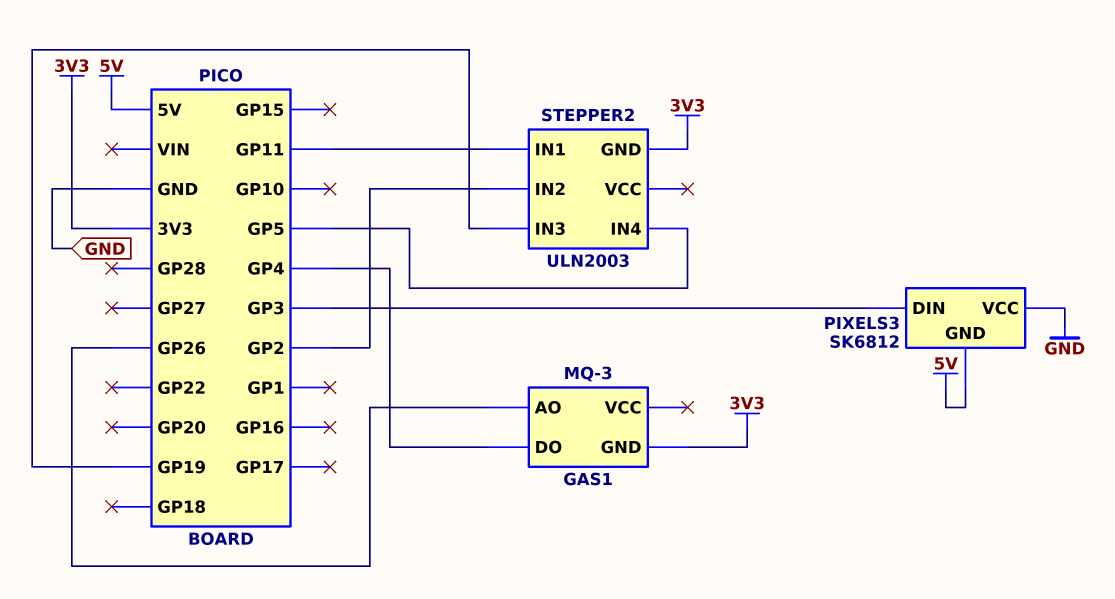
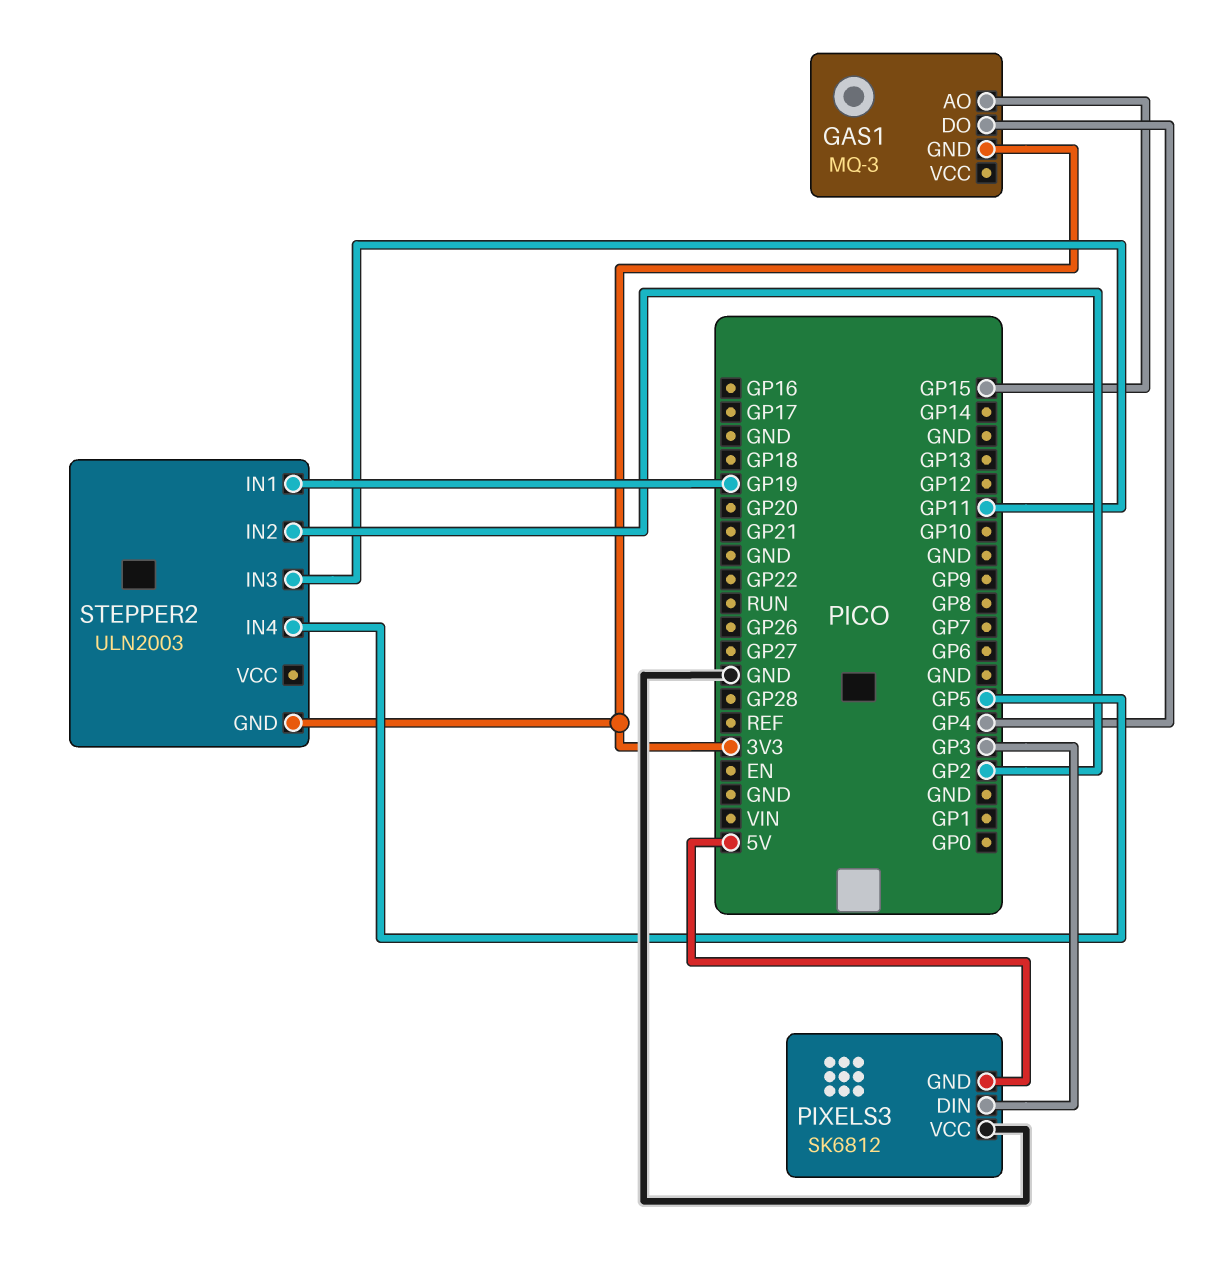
GAS1 pin AO: GP26 -> GP15
STEPPER2 pin IN1: GP11 -> GP19
STEPPER2 pin IN3: GP19 -> GP11

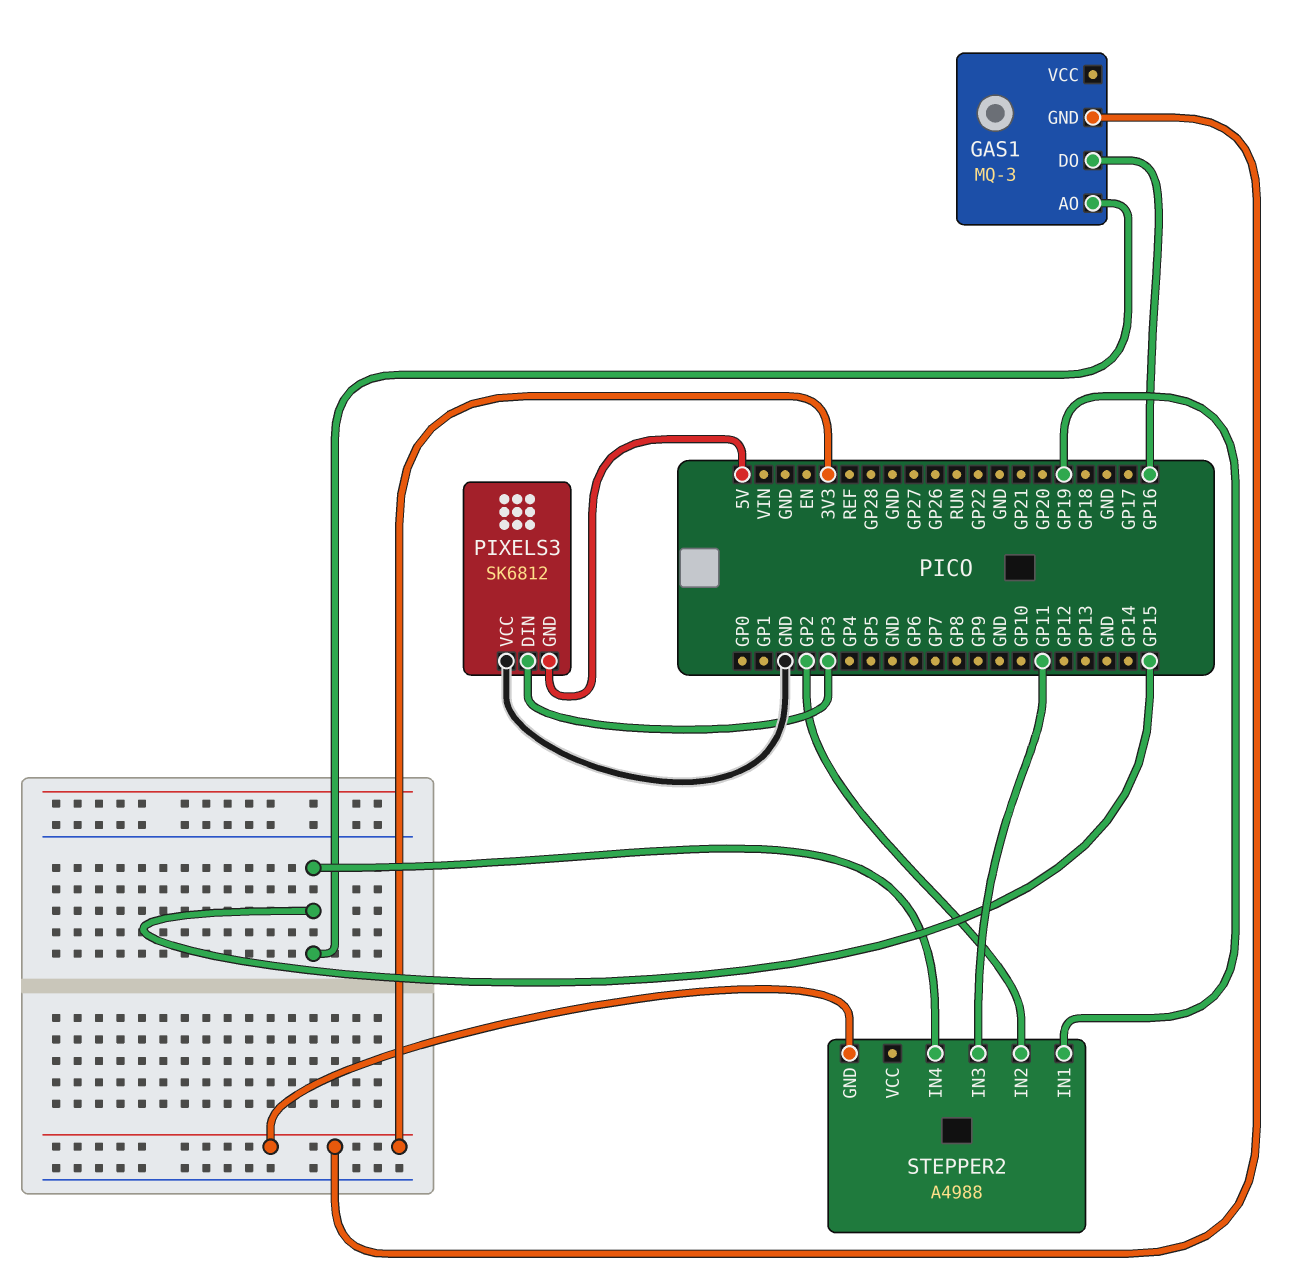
GAS1 pin DO: GP4 -> GP16
STEPPER2: ULN2003 -> A4988
STEPPER2 pin IN4: GP5 -> GP15

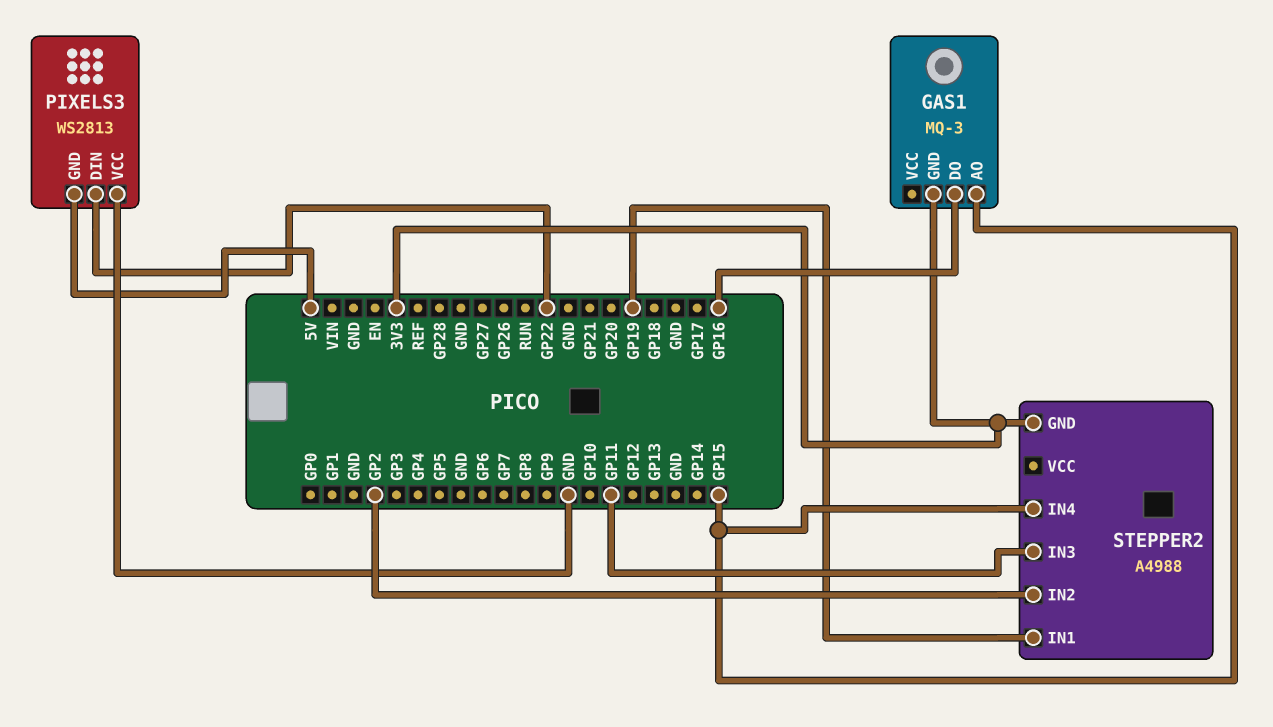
PIXELS3: SK6812 -> WS2813
PIXELS3 pin DIN: GP3 -> GP22

